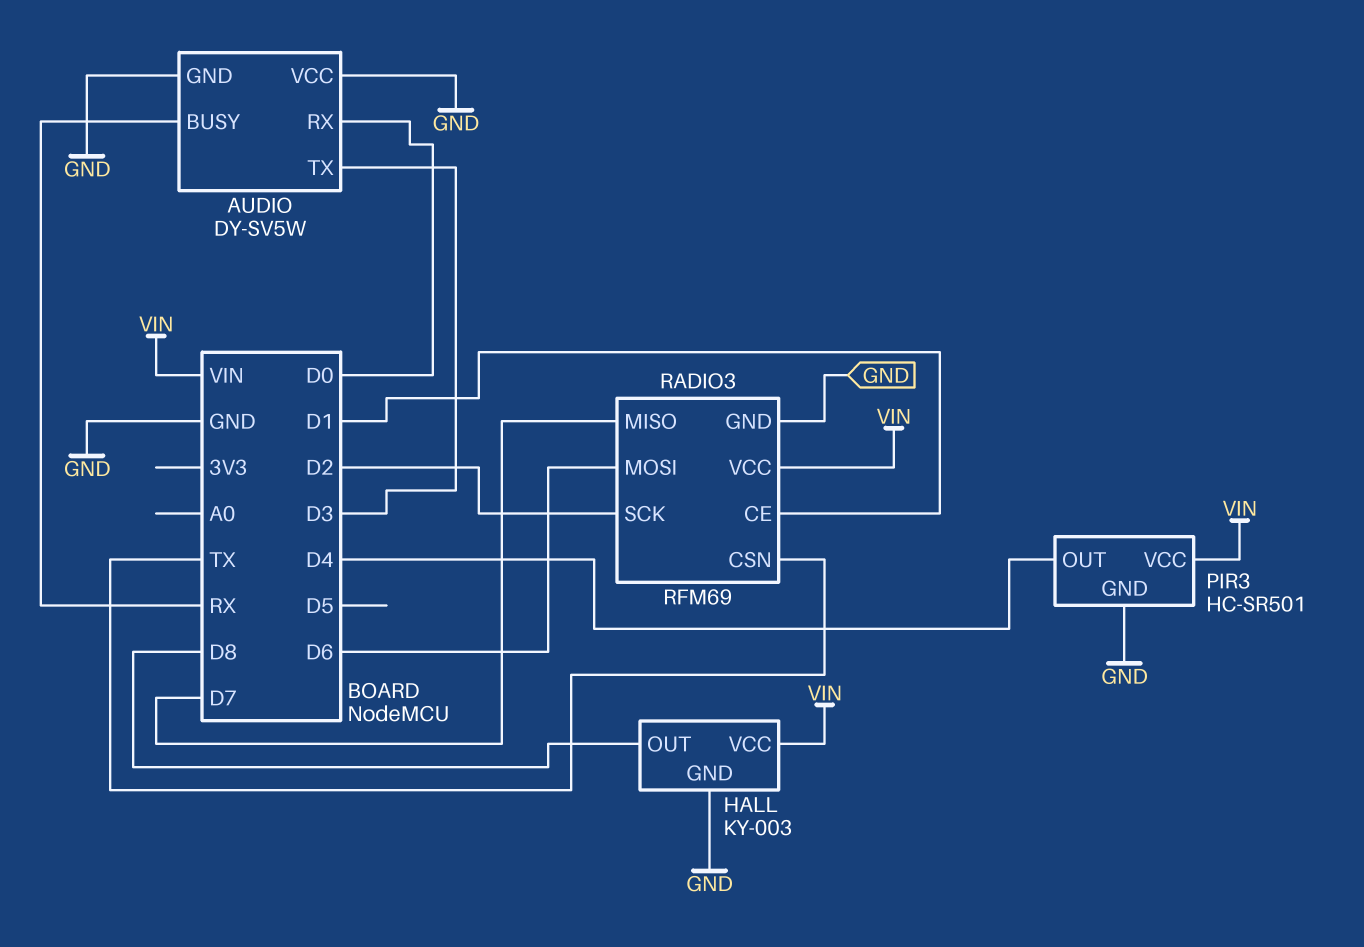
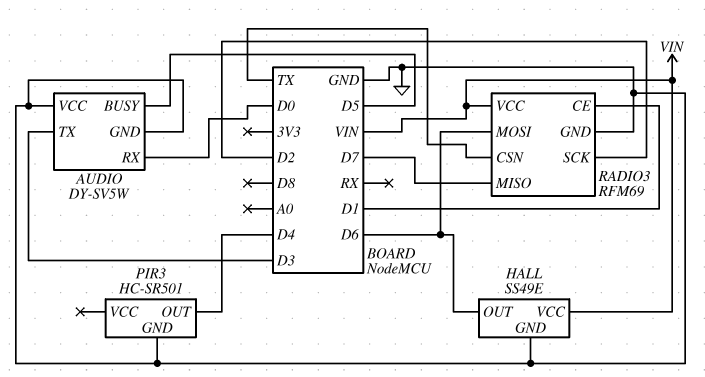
AUDIO pin BUSY: RX -> D5
HALL: KY-003 -> SS49E
HALL pin OUT: D8 -> D6
PIR3 pin VCC: VIN -> none

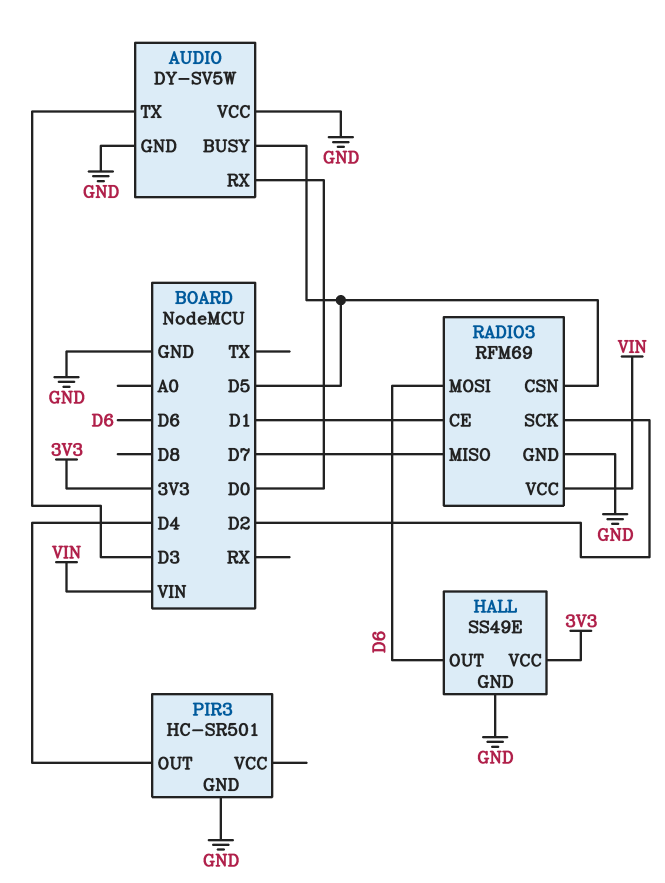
HALL pin VCC: VIN -> 3V3
RADIO3 pin CSN: TX -> D5

